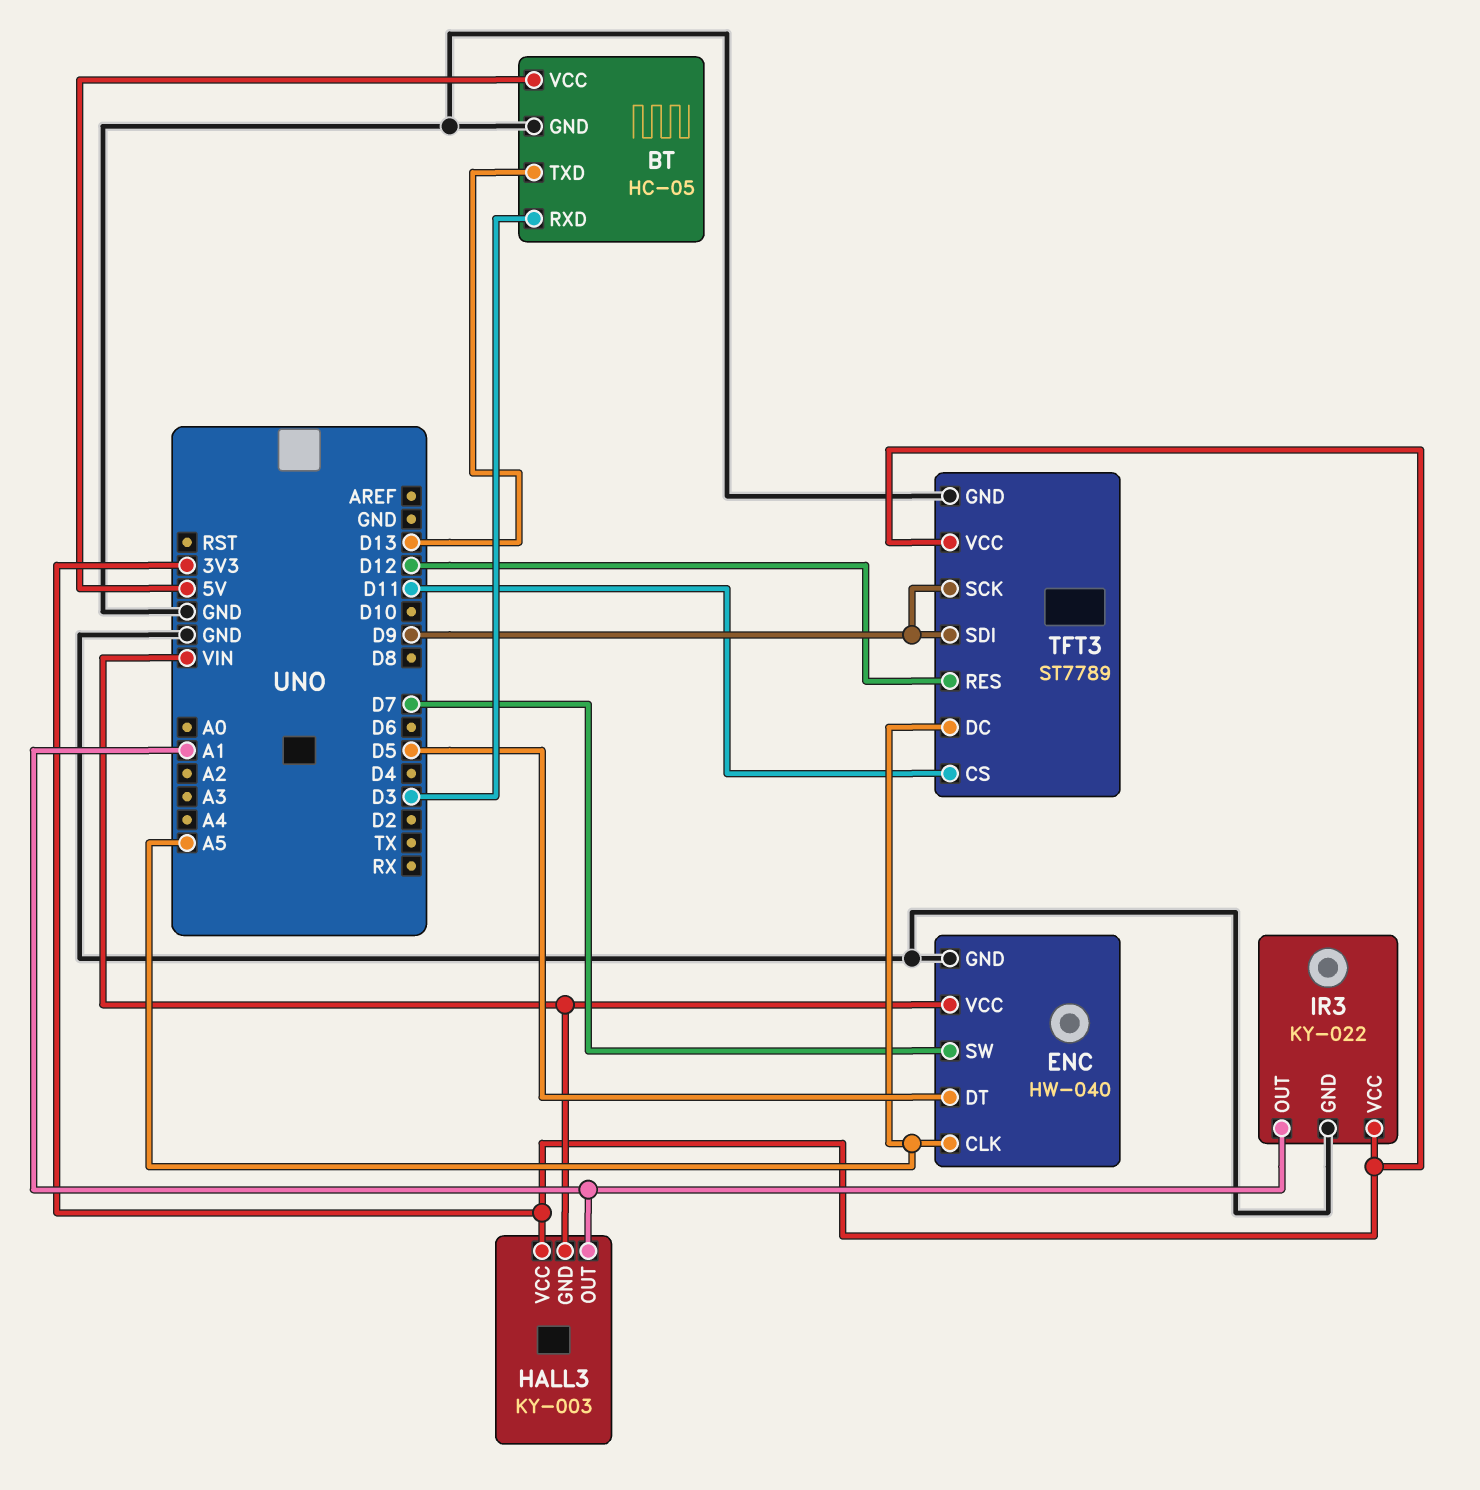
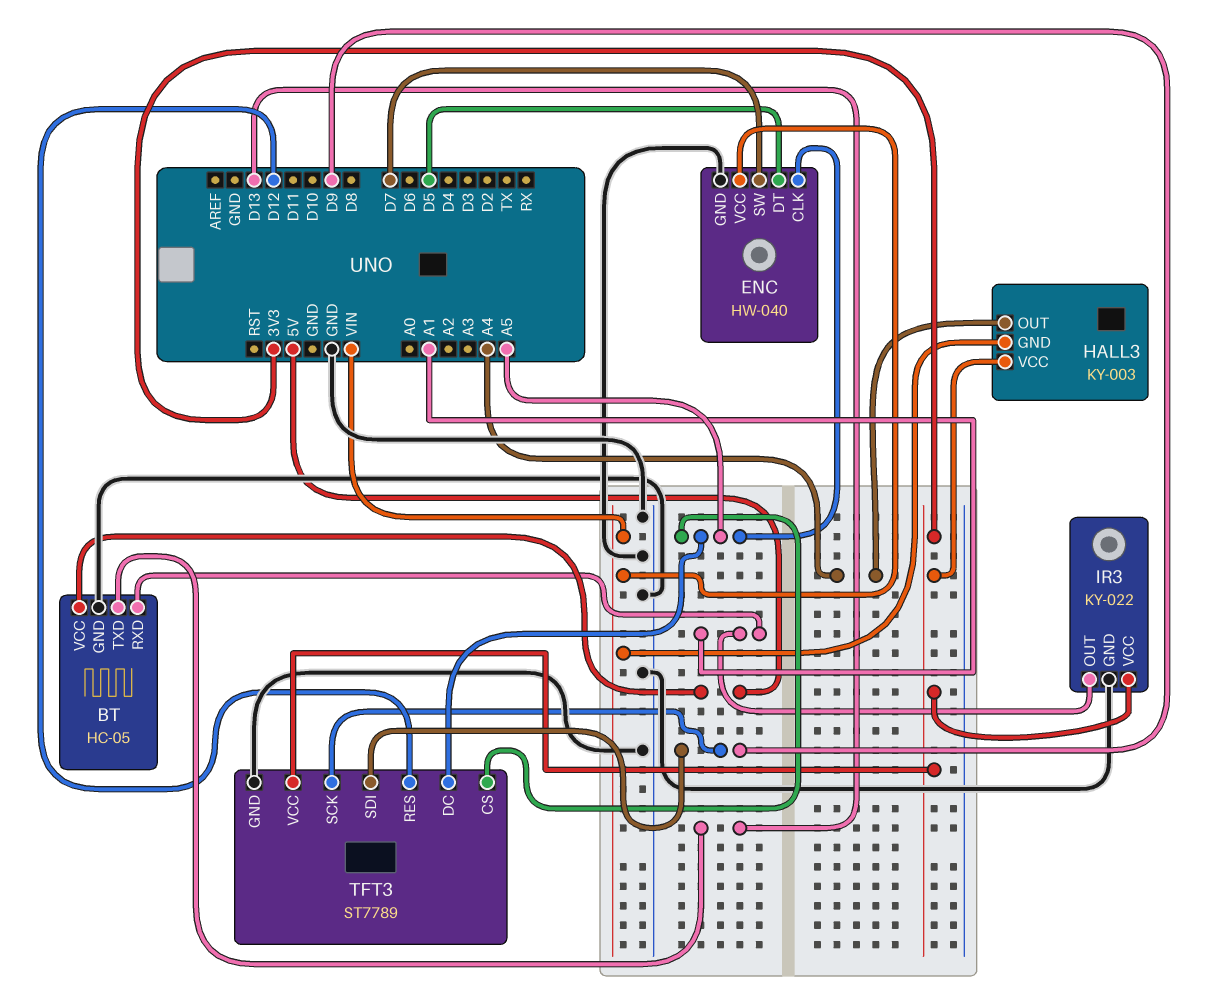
BT pin RXD: D3 -> A1
HALL3 pin OUT: A1 -> A4
TFT3 pin CS: D11 -> A5

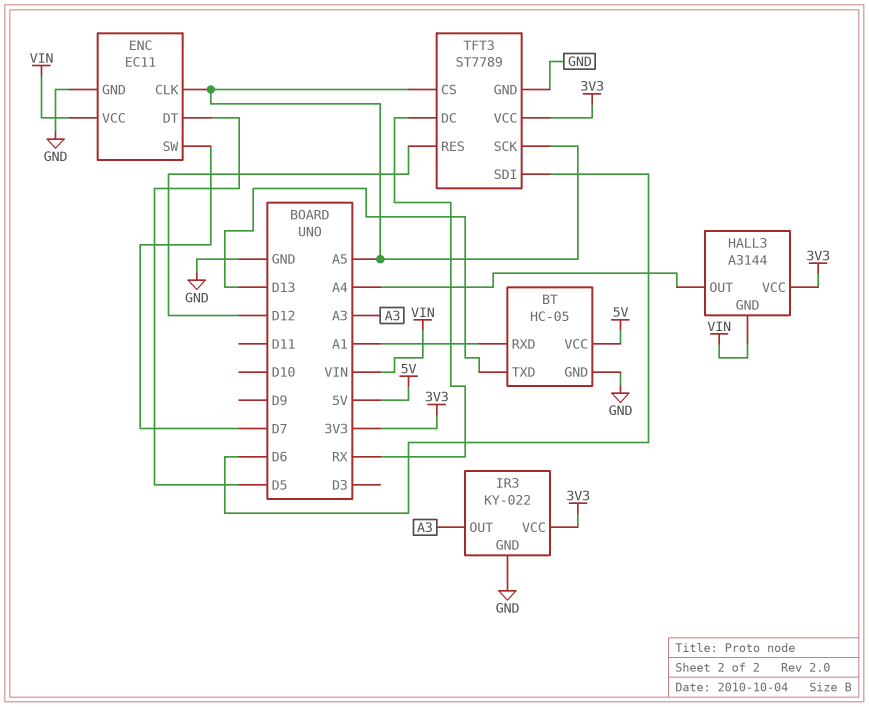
ENC: HW-040 -> EC11
HALL3: KY-003 -> A3144
IR3 pin OUT: A1 -> A3
TFT3 pin DC: A5 -> RX
TFT3 pin SCK: D9 -> A5
TFT3 pin SDI: D9 -> D6

